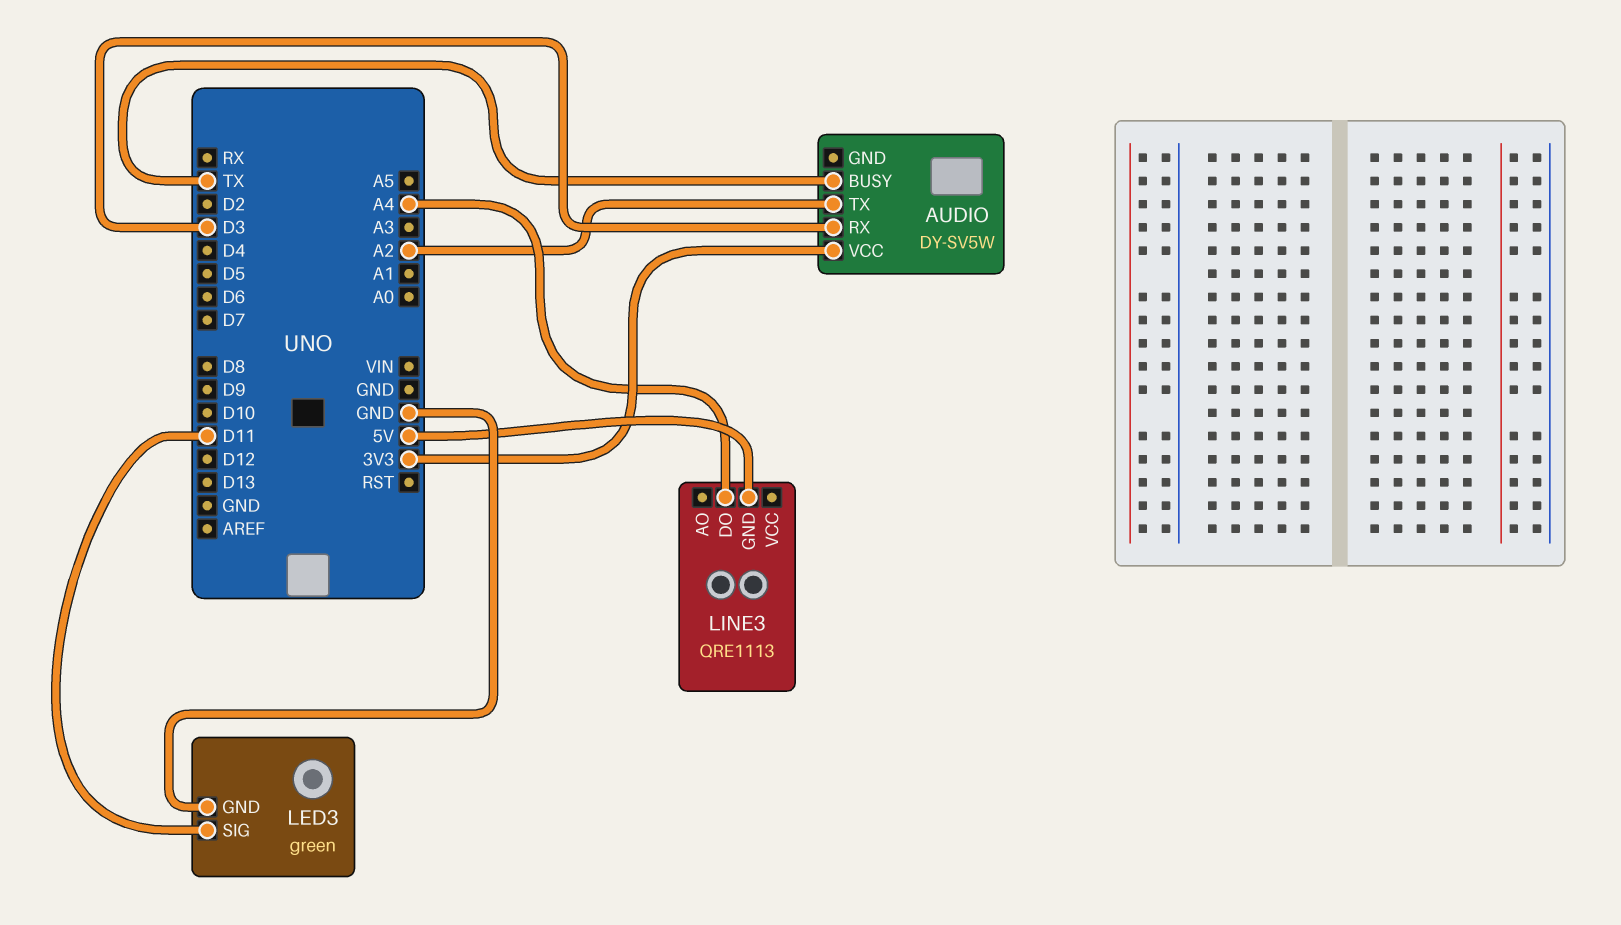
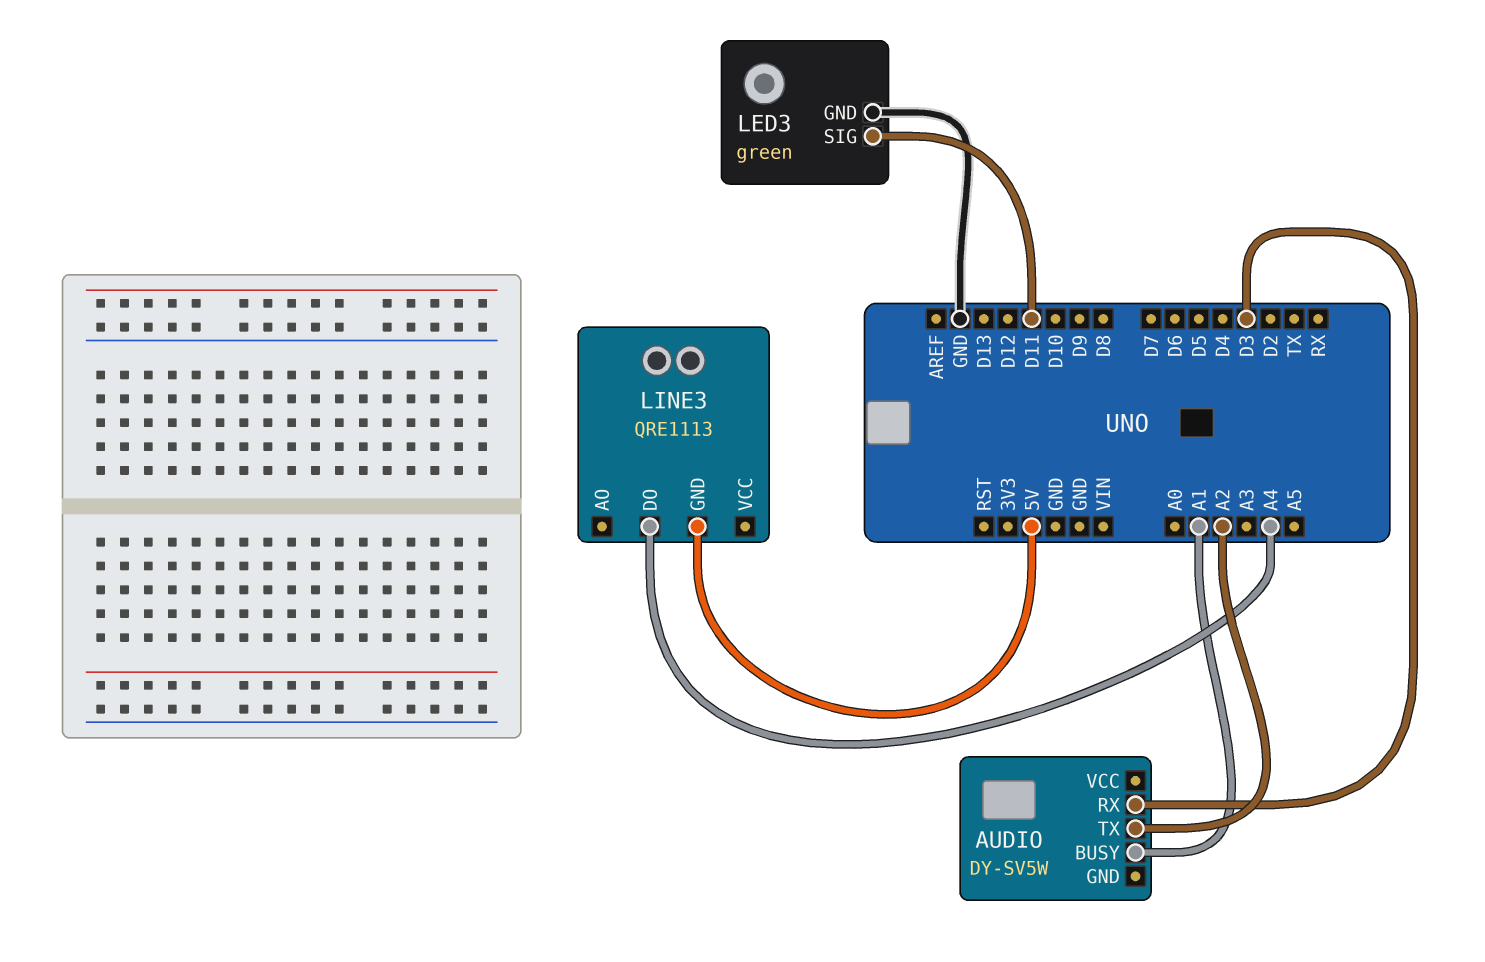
AUDIO pin BUSY: TX -> A1
AUDIO pin VCC: 3V3 -> none

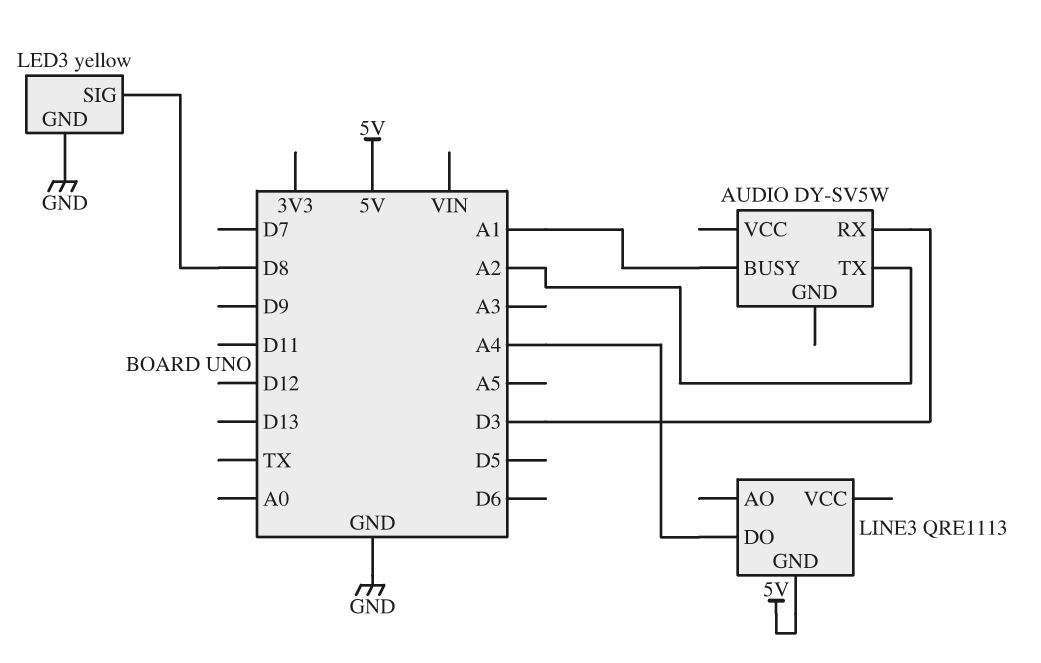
LED3: green -> yellow
LED3 pin SIG: D11 -> D8

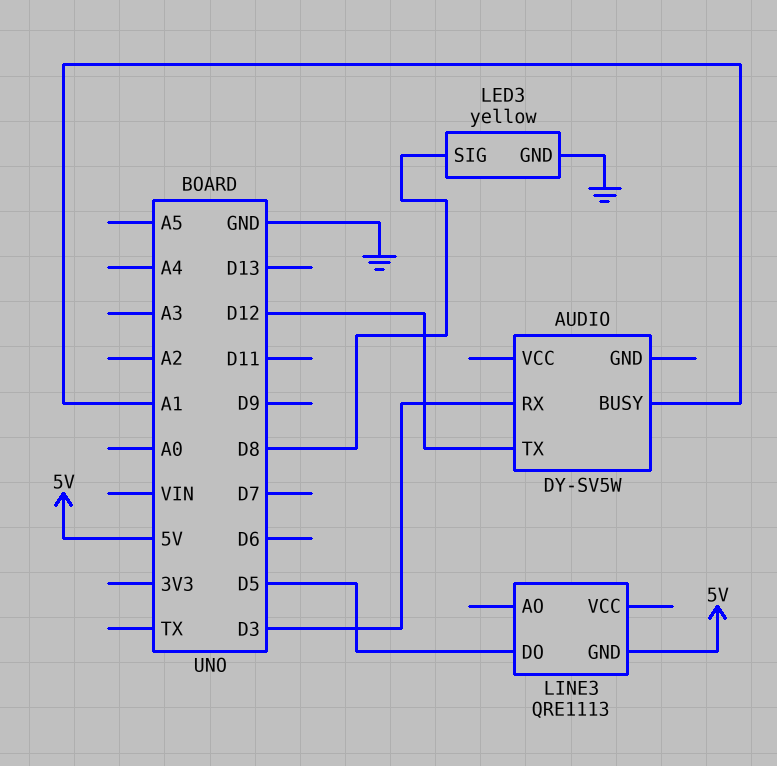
AUDIO pin TX: A2 -> D12
LINE3 pin DO: A4 -> D5

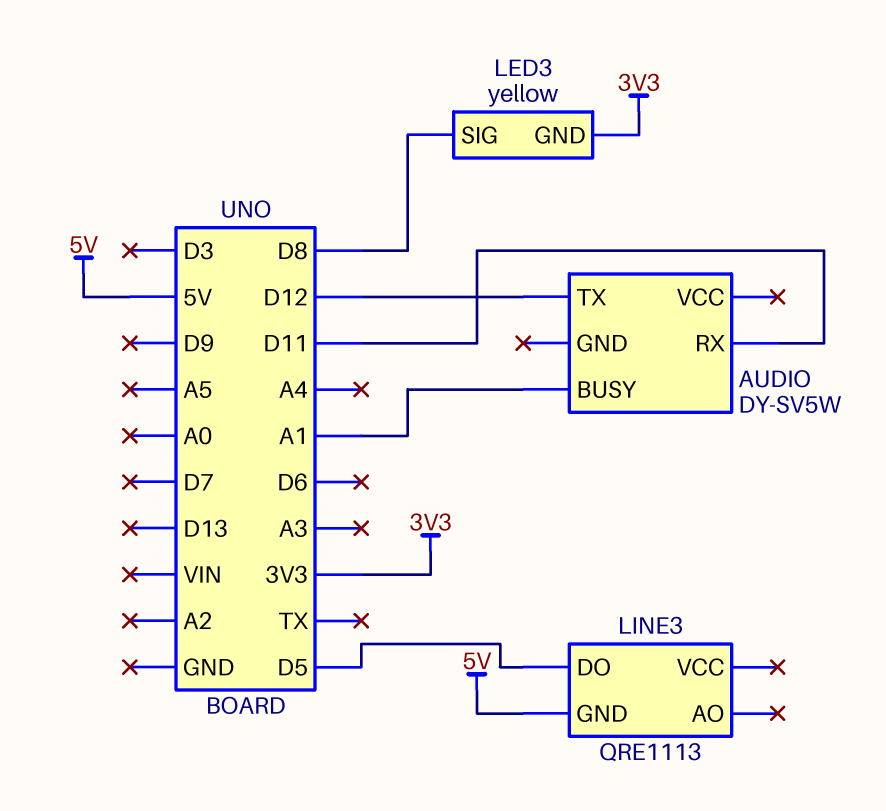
AUDIO pin RX: D3 -> D11
LED3 pin GND: GND -> 3V3

